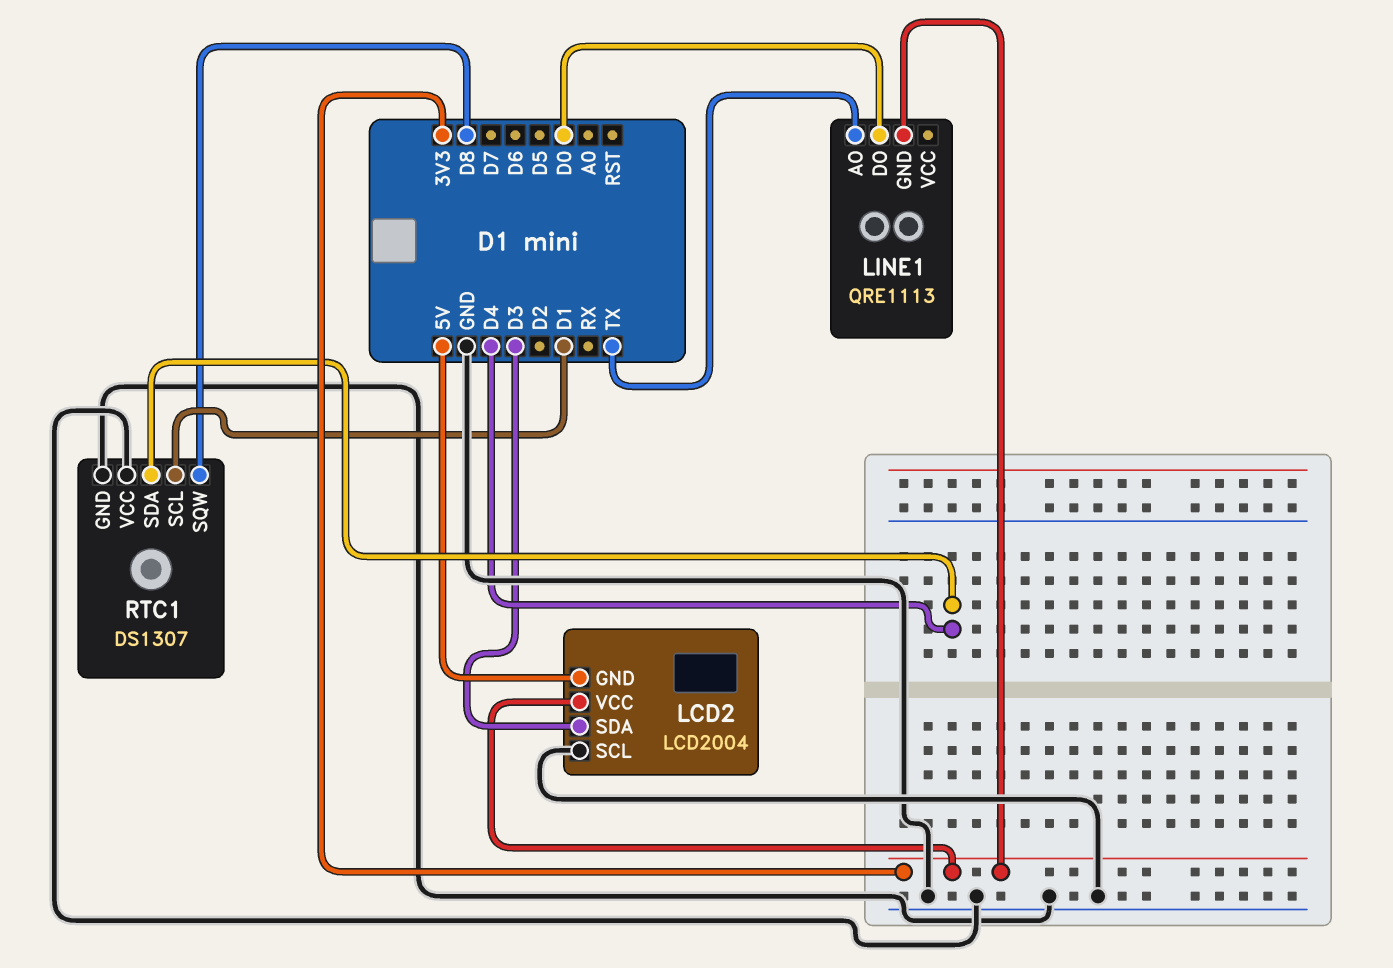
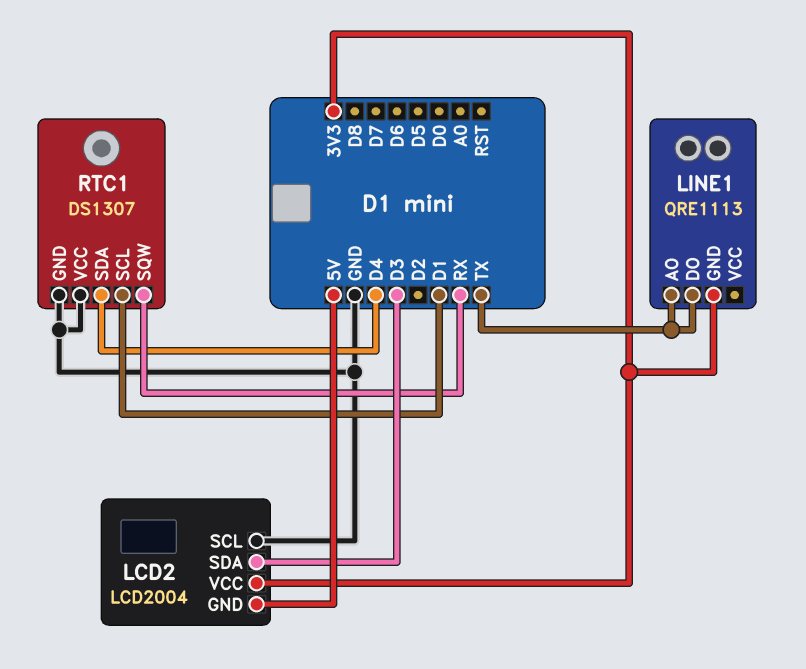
LINE1 pin DO: D0 -> TX
RTC1 pin SQW: D8 -> RX

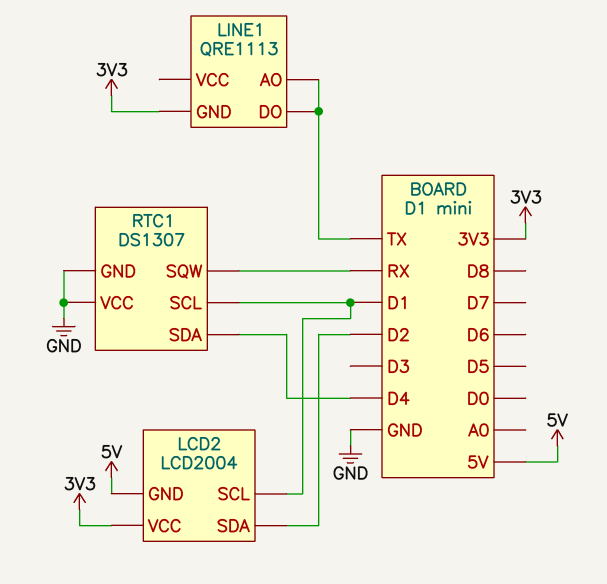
LCD2 pin SCL: GND -> D1
LCD2 pin SDA: D3 -> D2

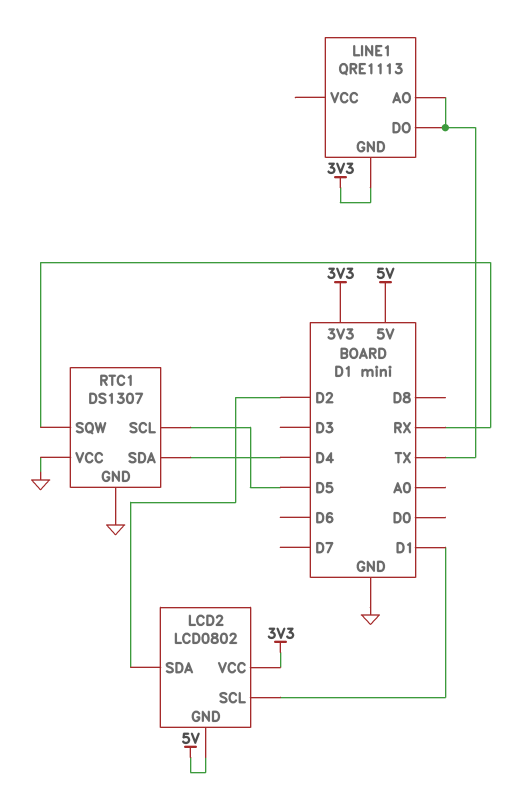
LCD2: LCD2004 -> LCD0802
RTC1 pin SCL: D1 -> D5

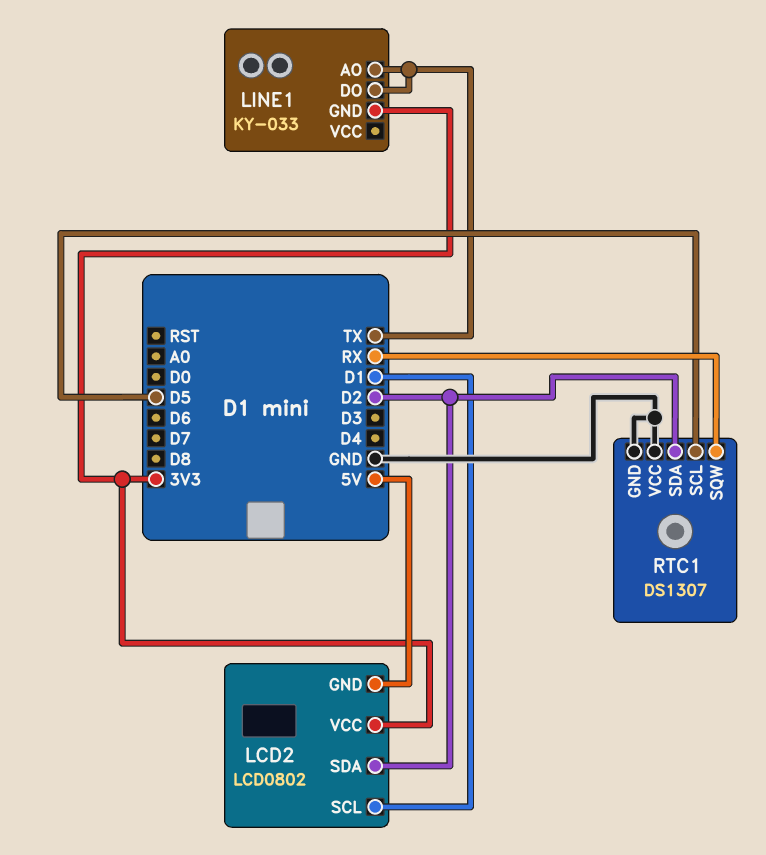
LINE1: QRE1113 -> KY-033
RTC1 pin SDA: D4 -> D2

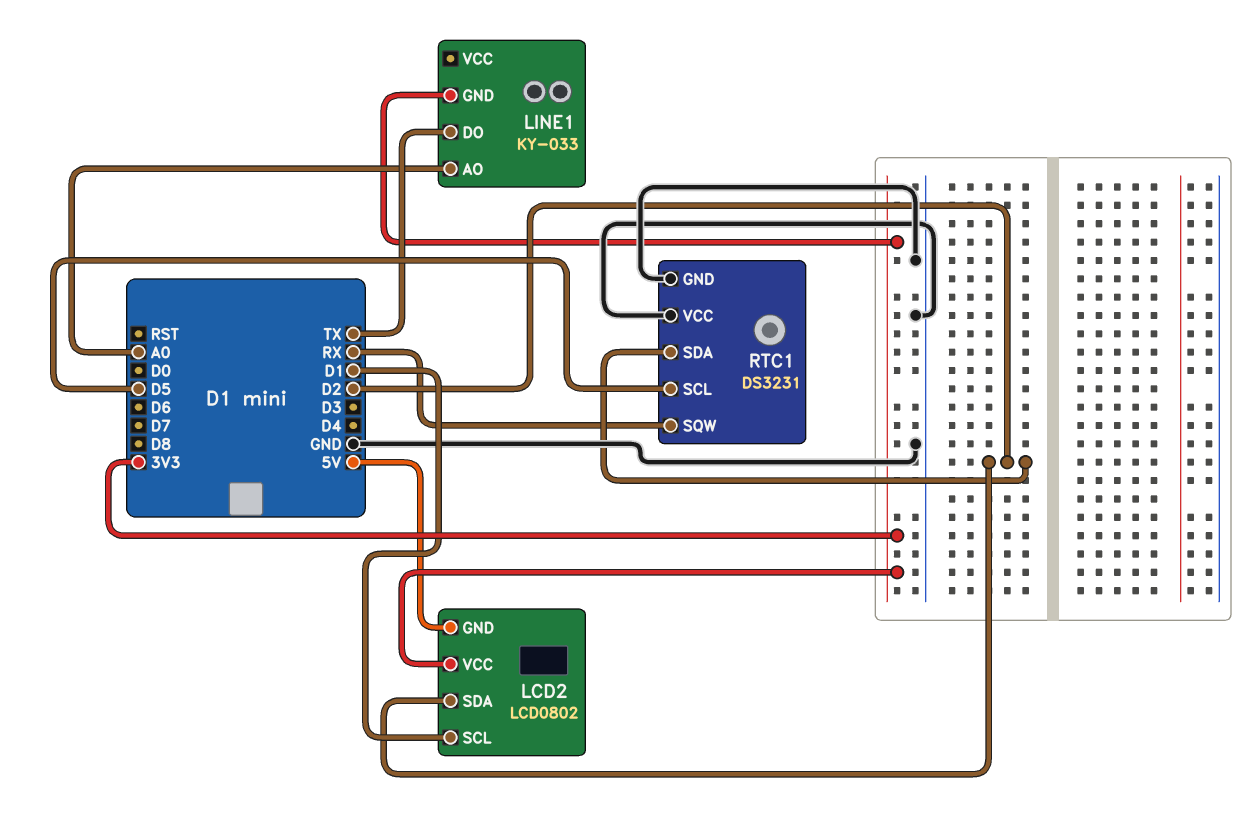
LINE1 pin AO: TX -> A0
RTC1: DS1307 -> DS3231

